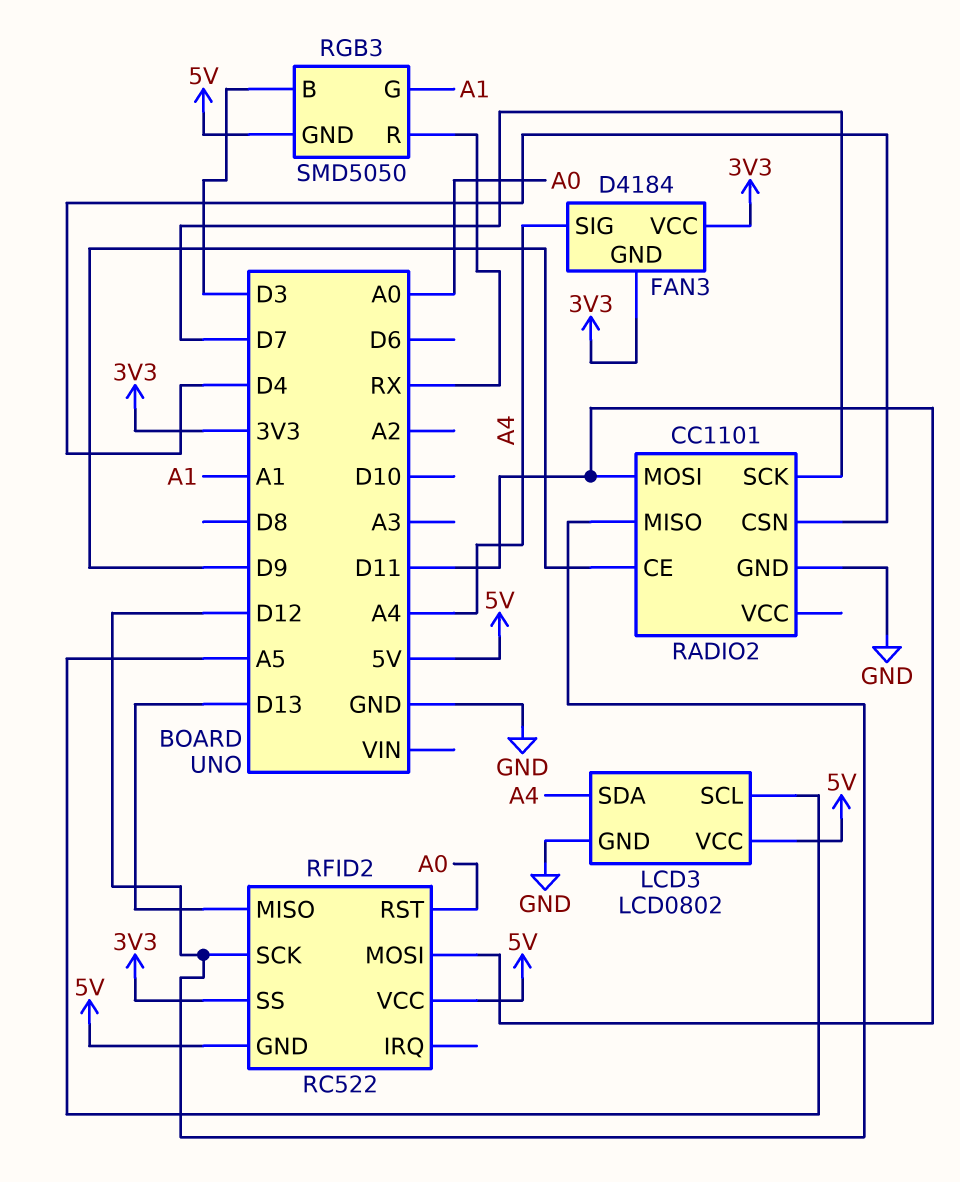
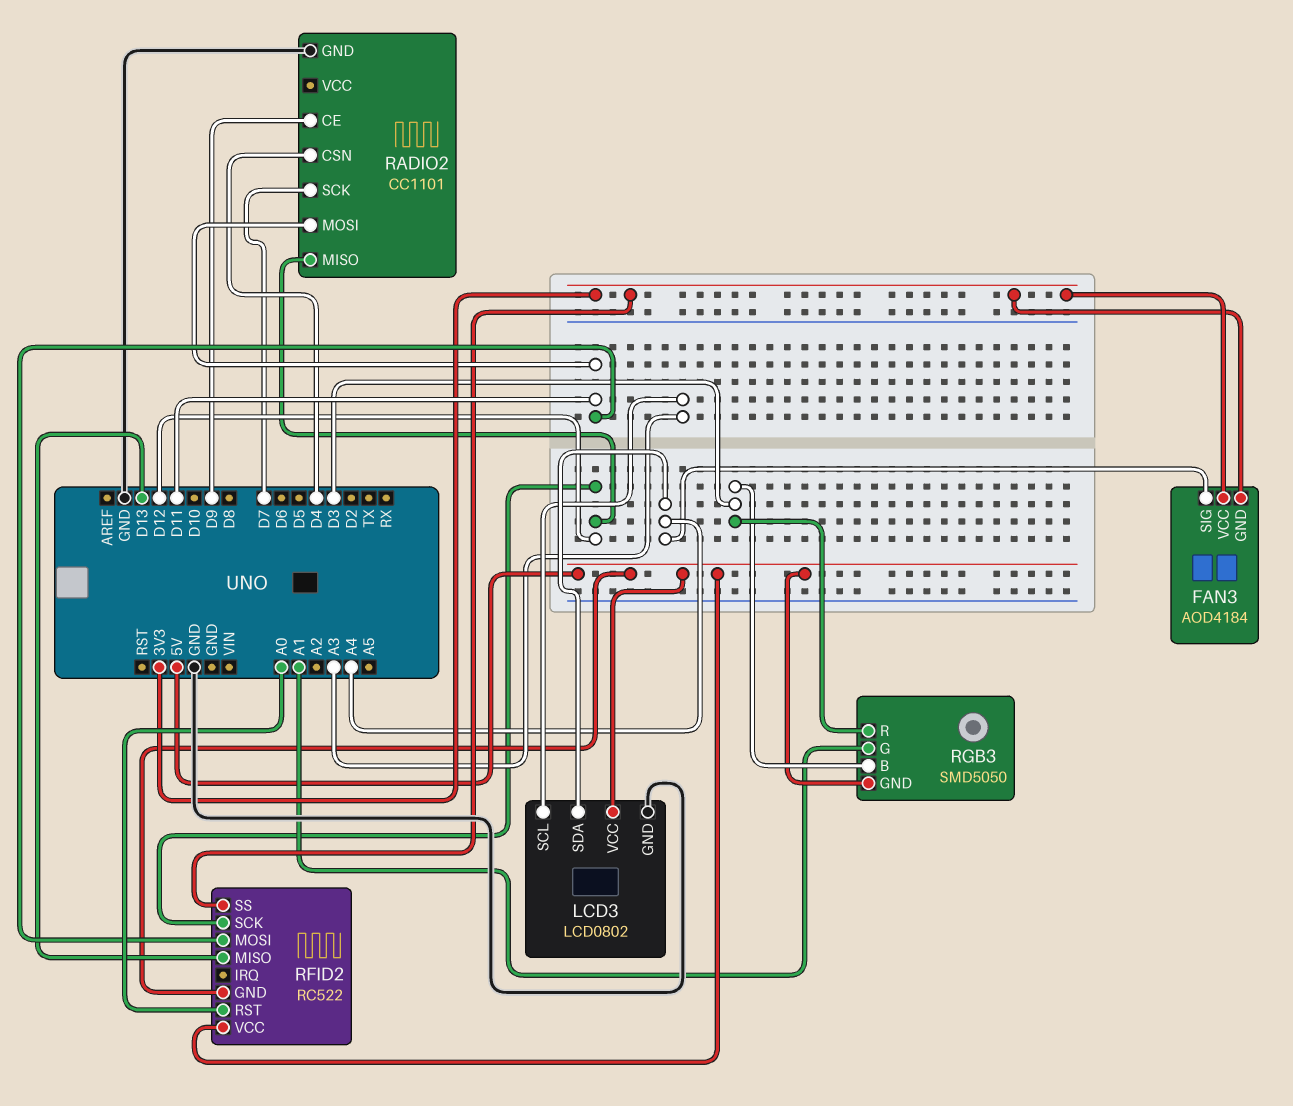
FAN3: D4184 -> AOD4184
LCD3 pin SCL: A5 -> A3
RGB3 pin R: RX -> D3

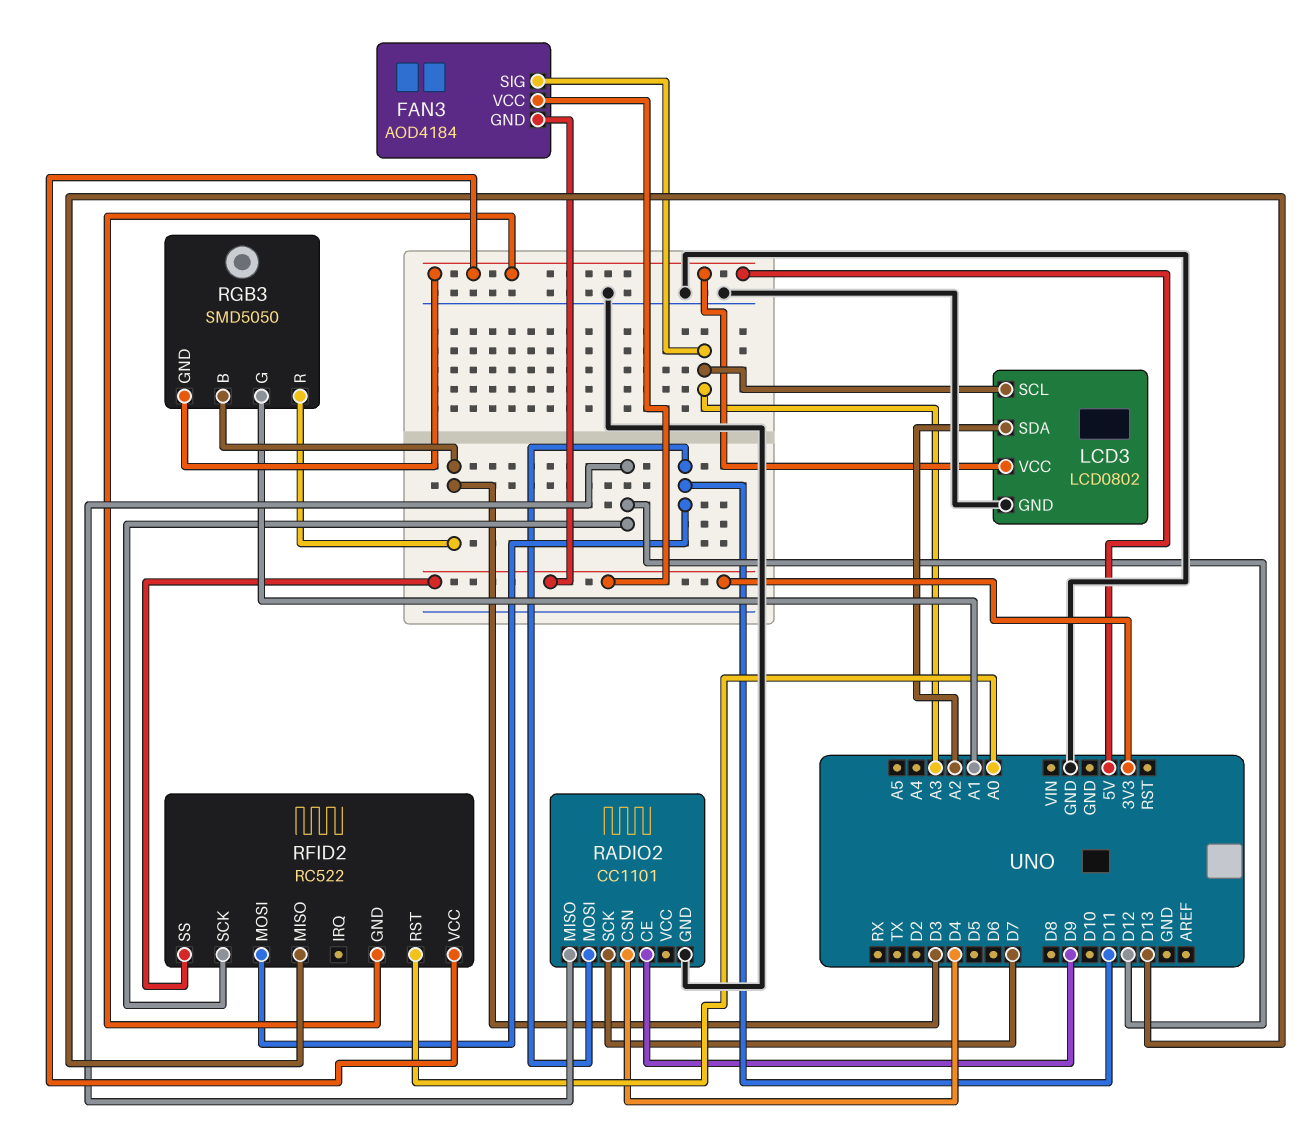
FAN3 pin SIG: A4 -> A3
LCD3 pin SDA: A4 -> A2

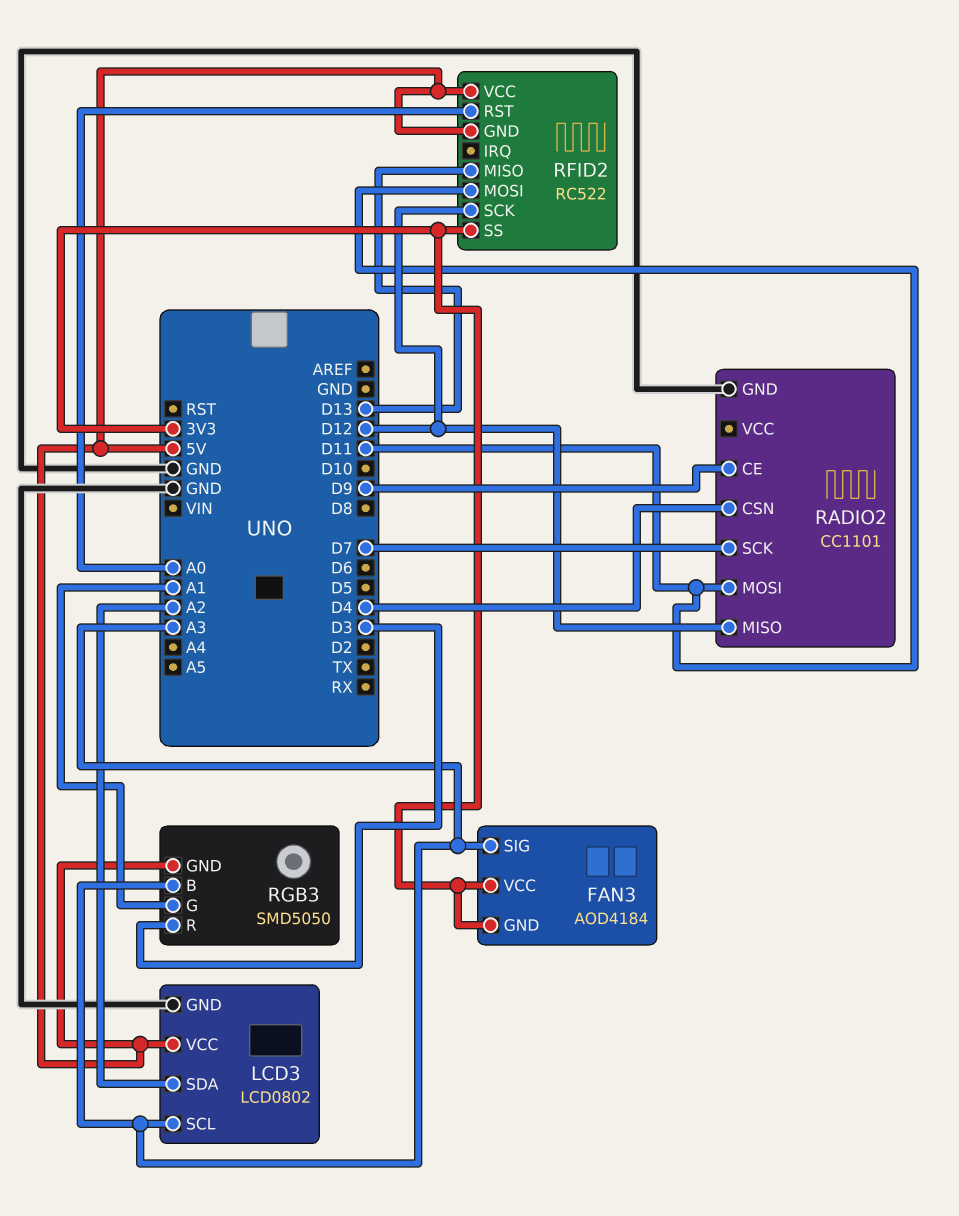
RGB3 pin B: D3 -> A3

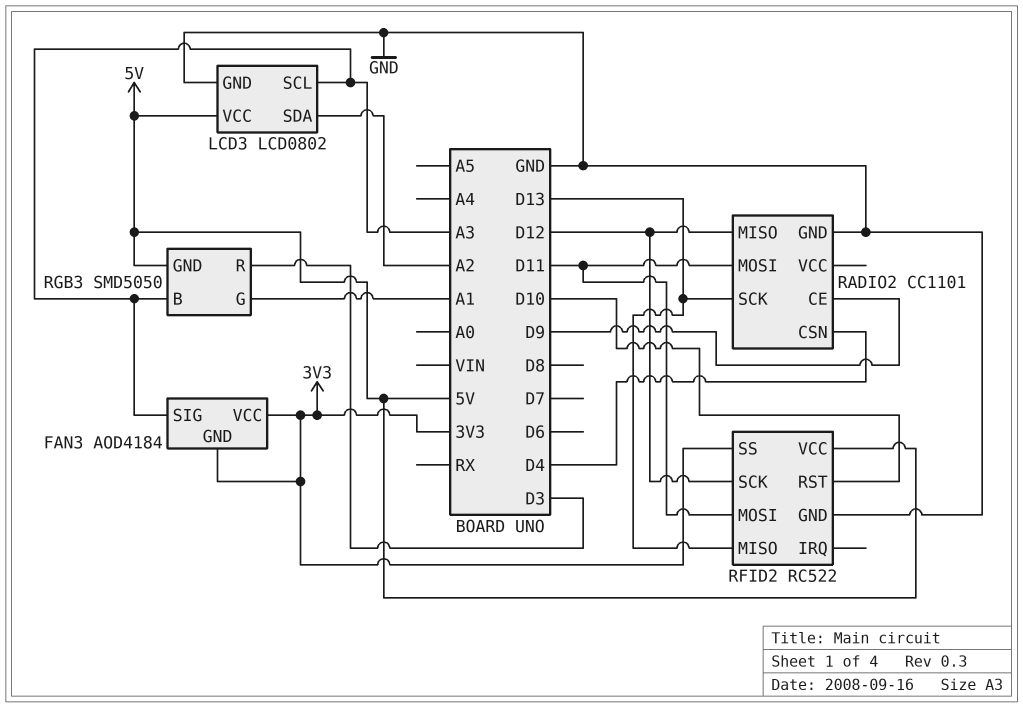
RADIO2 pin SCK: D7 -> D13
RFID2 pin GND: 5V -> GND
RFID2 pin RST: A0 -> D10

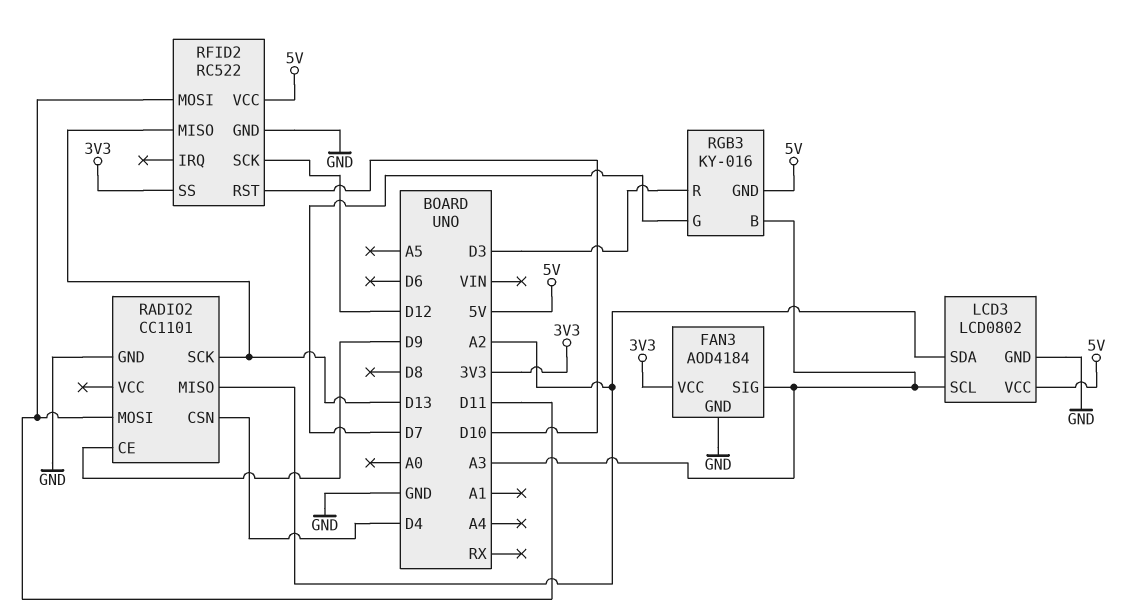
FAN3 pin GND: 3V3 -> GND
RADIO2 pin MISO: D12 -> A2
RGB3: SMD5050 -> KY-016
RGB3 pin G: A1 -> D7

